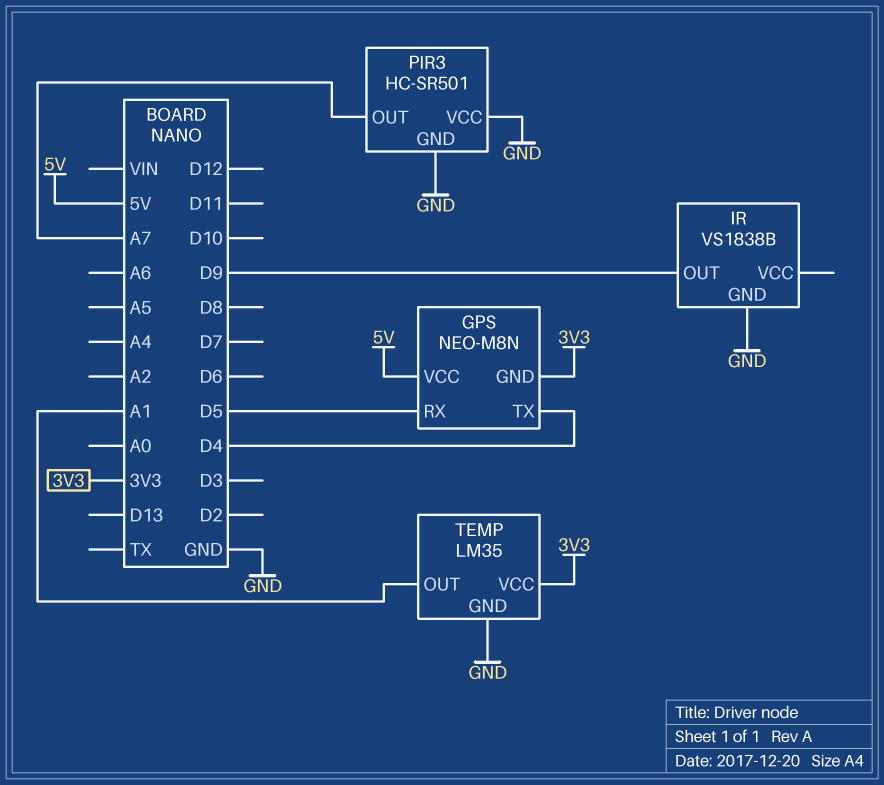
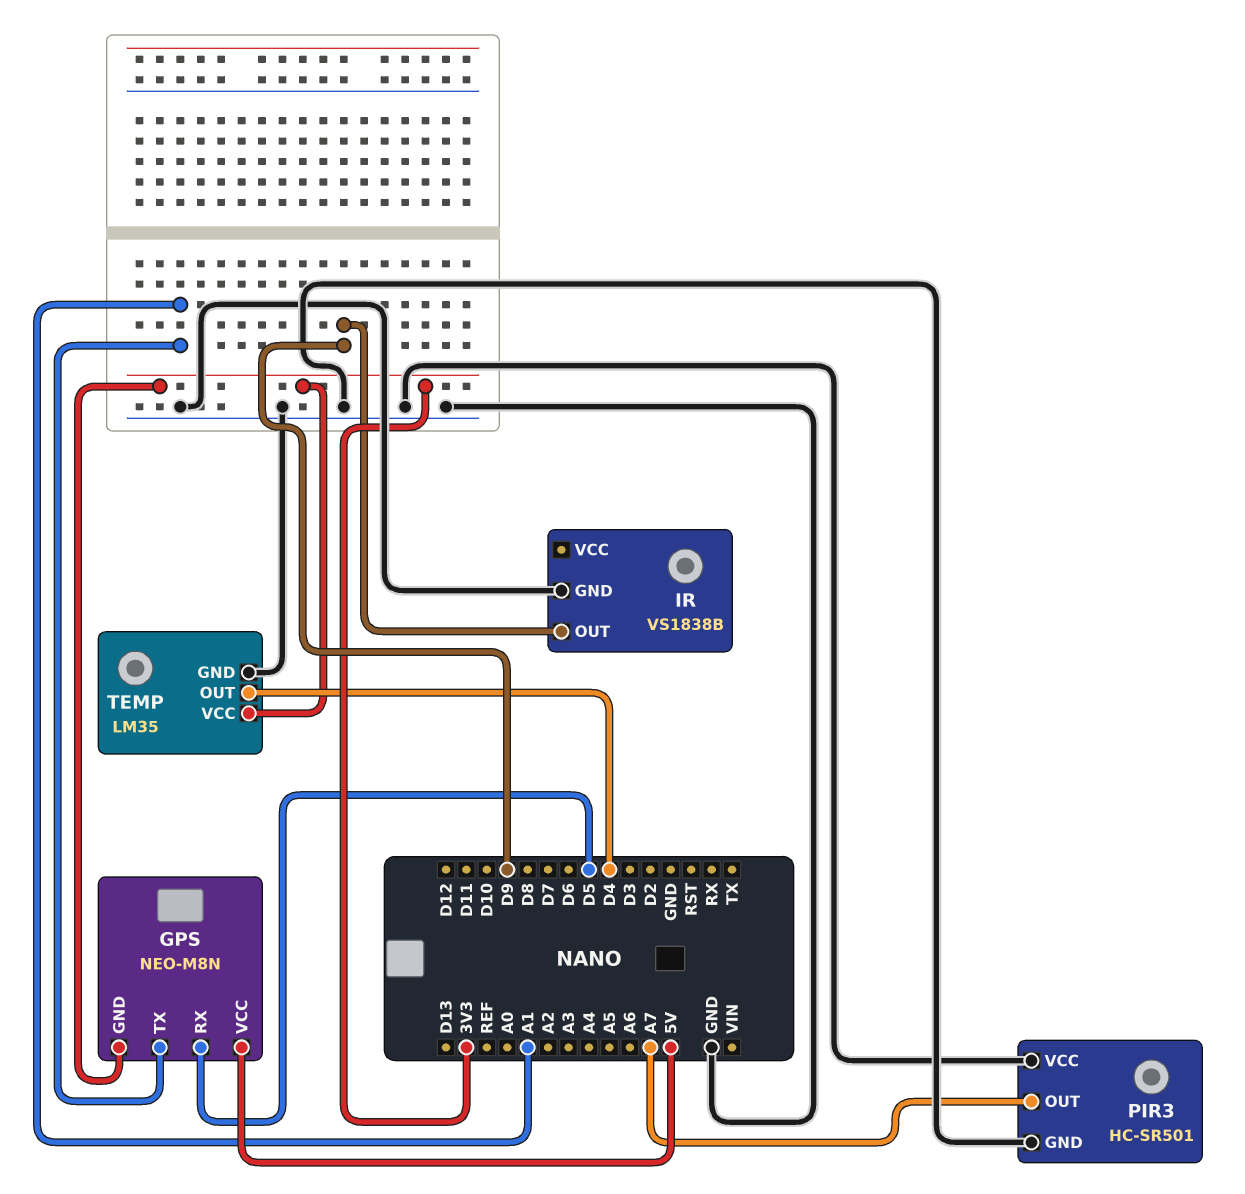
GPS pin TX: D4 -> A1
TEMP pin OUT: A1 -> D4

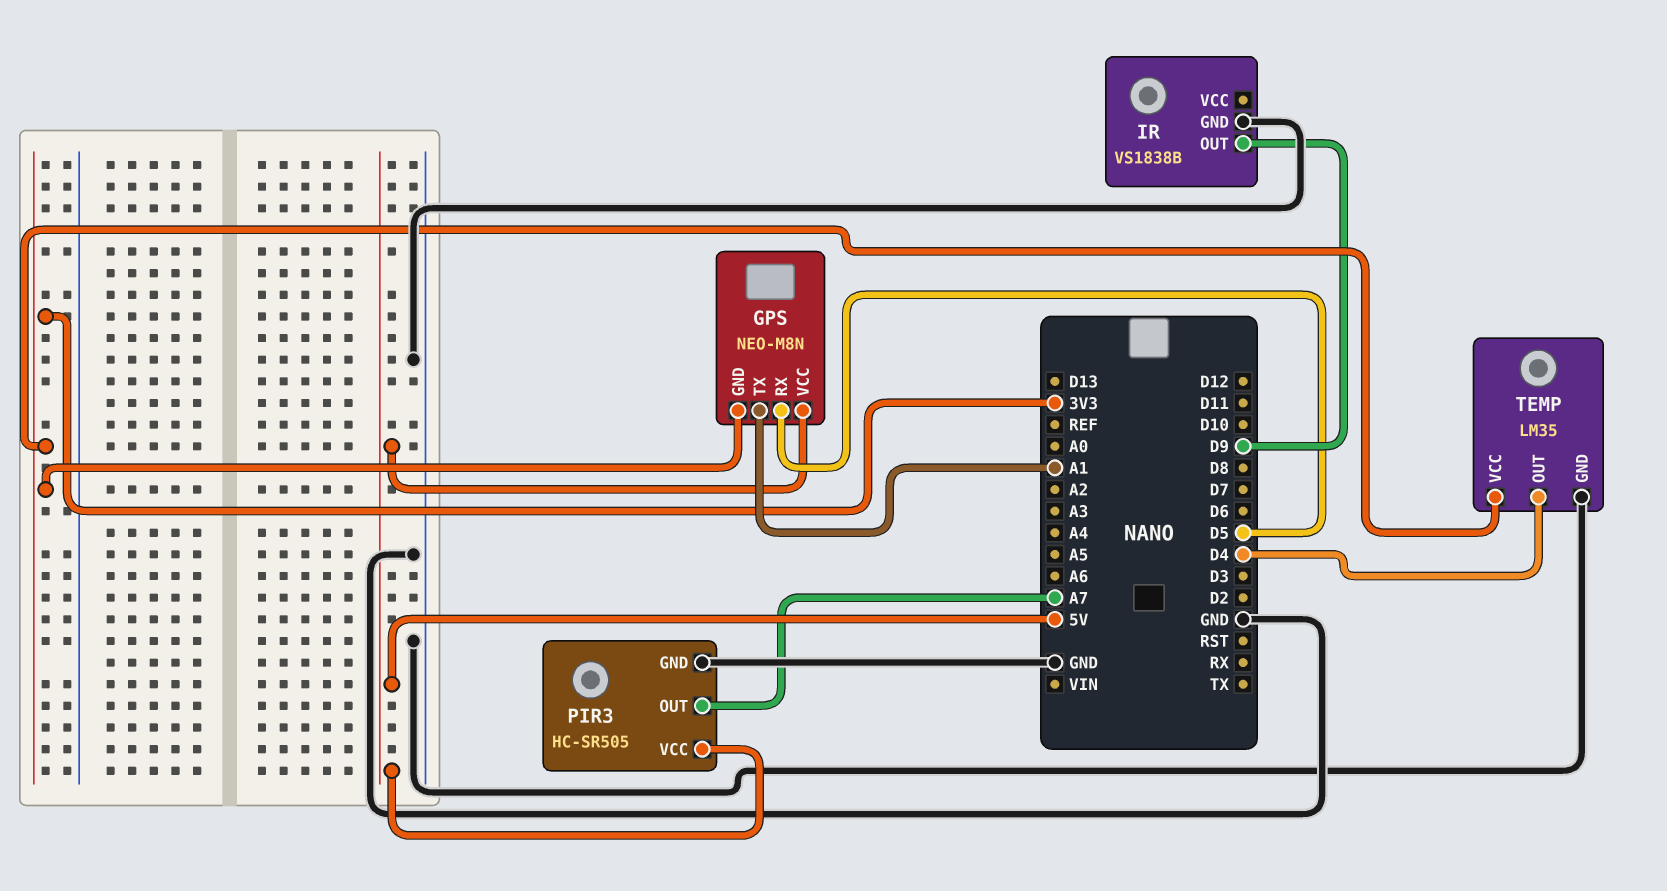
PIR3: HC-SR501 -> HC-SR505
PIR3 pin VCC: GND -> 5V

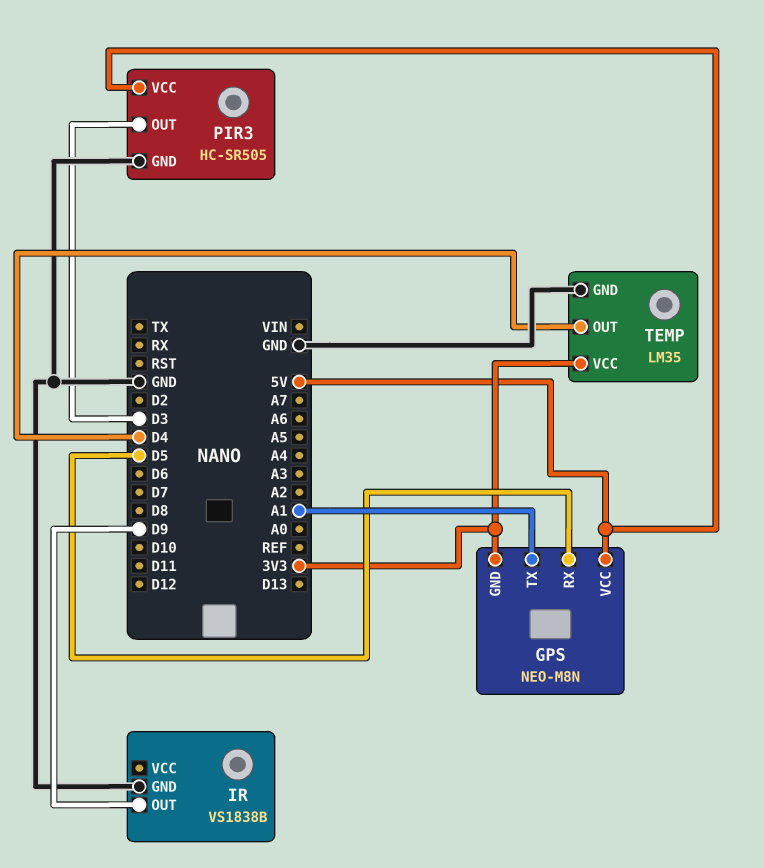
PIR3 pin OUT: A7 -> D3

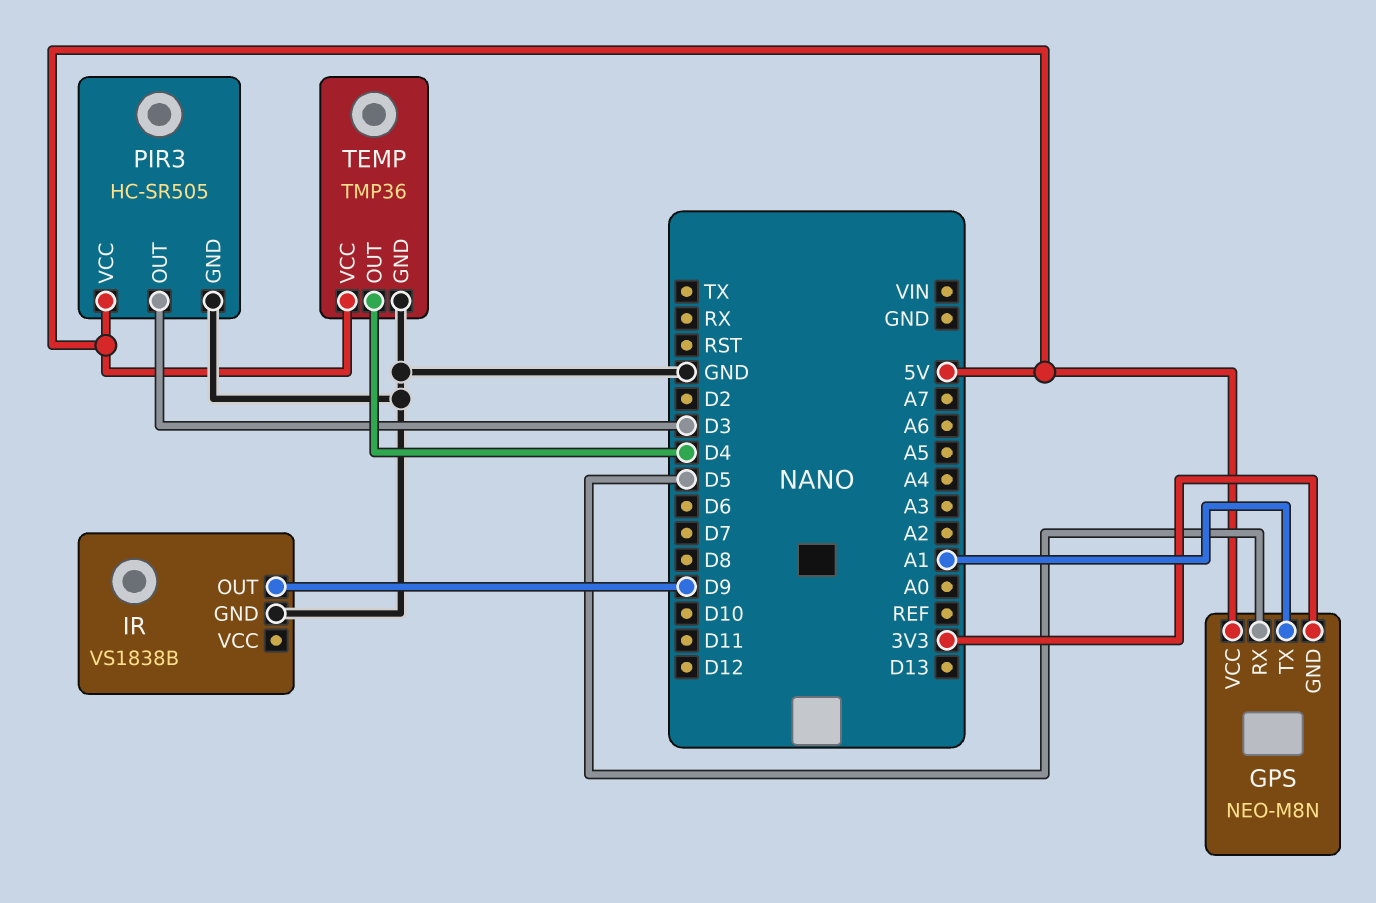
TEMP: LM35 -> TMP36
TEMP pin VCC: 3V3 -> 5V

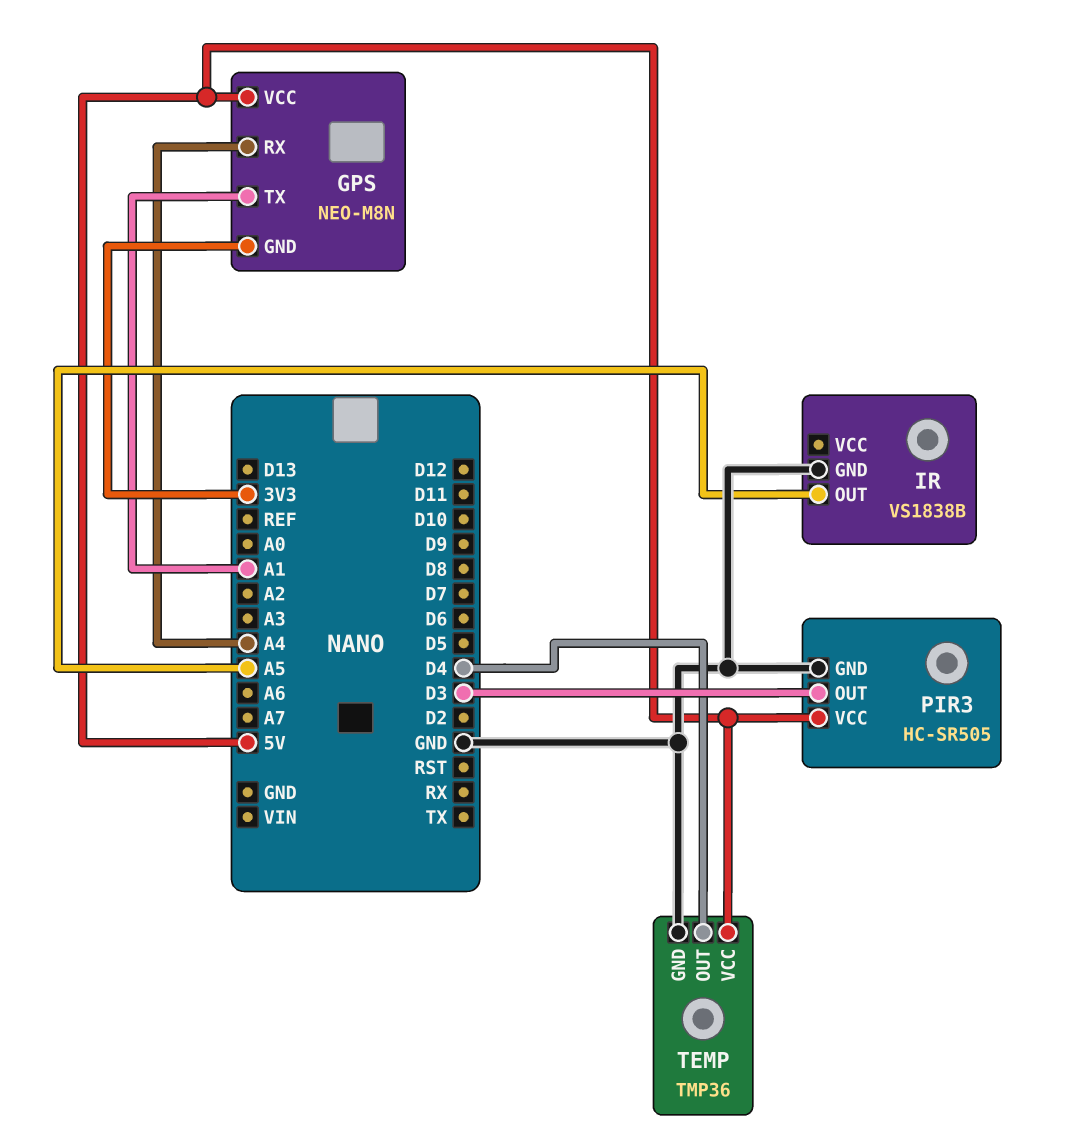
GPS pin RX: D5 -> A4
IR pin OUT: D9 -> A5

